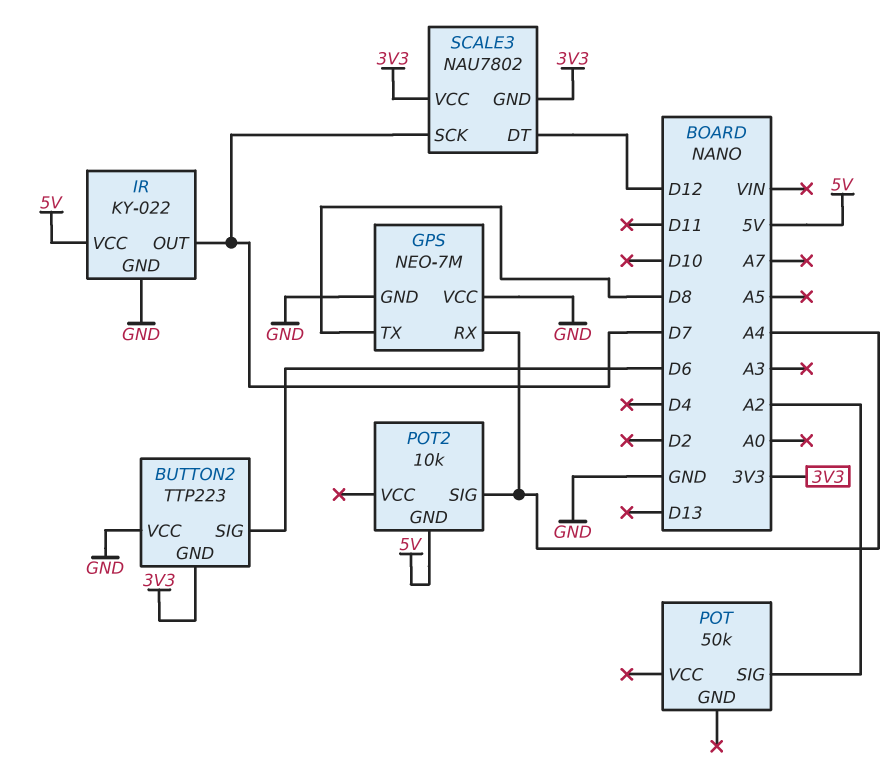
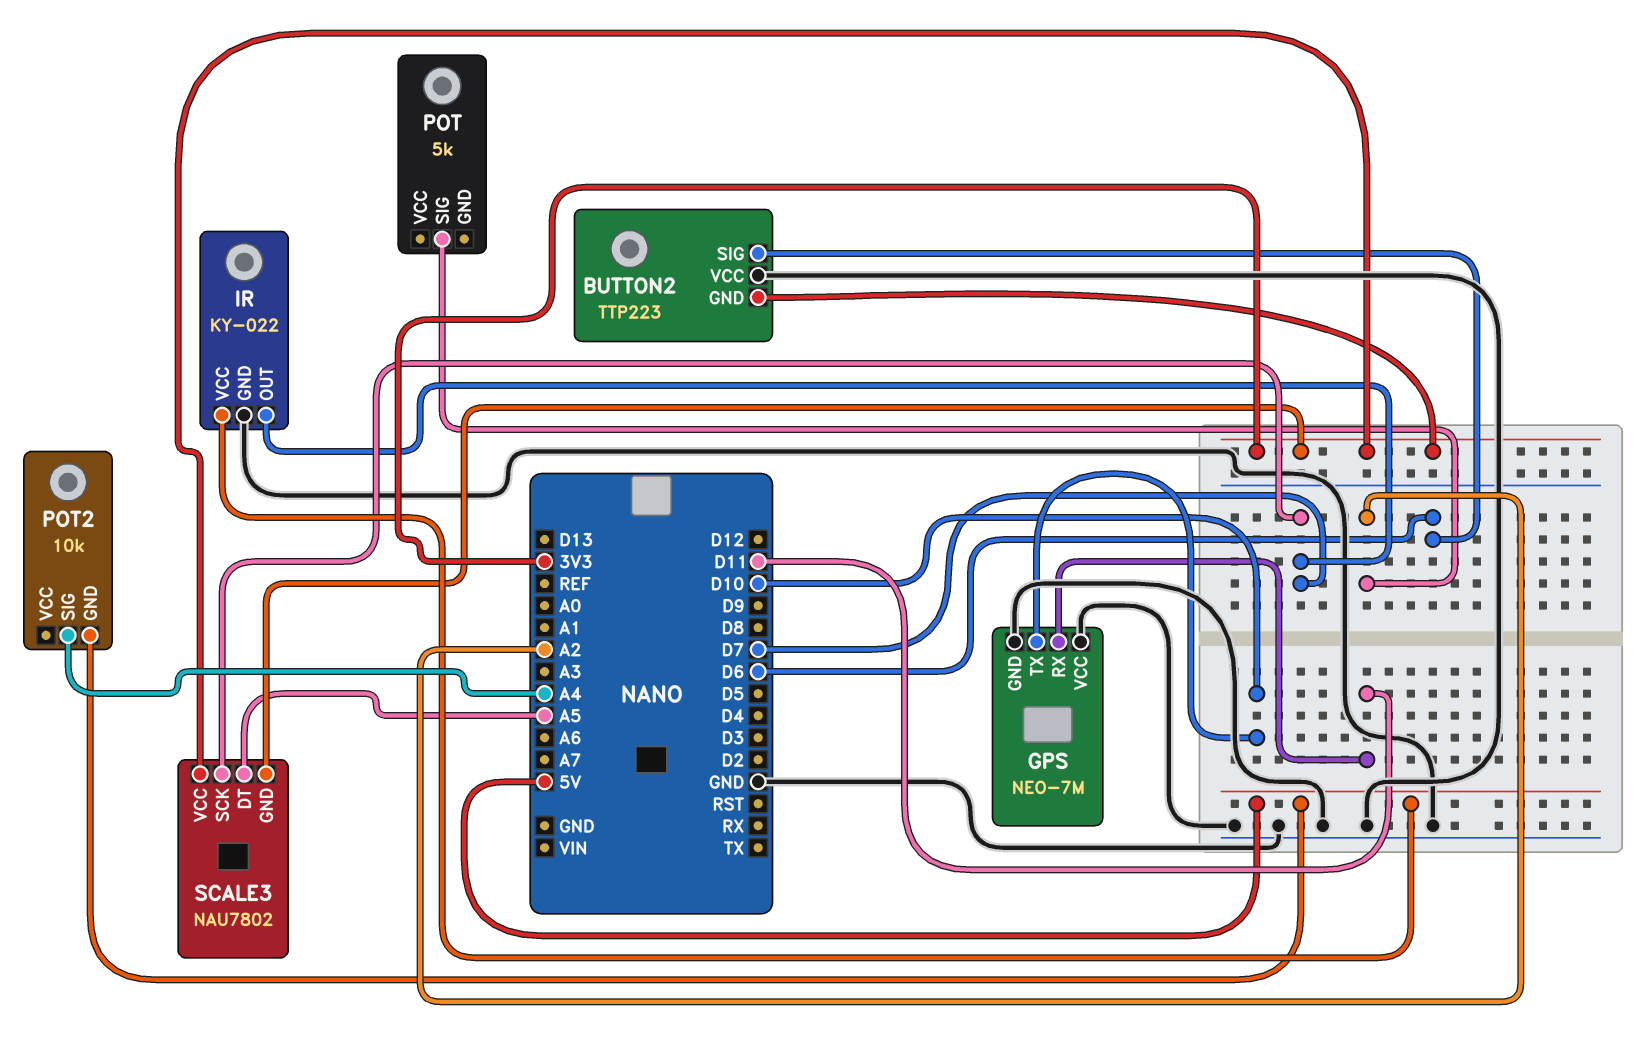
GPS pin RX: A4 -> D11
GPS pin TX: D8 -> D10
POT: 50k -> 5k
SCALE3 pin DT: D12 -> A5

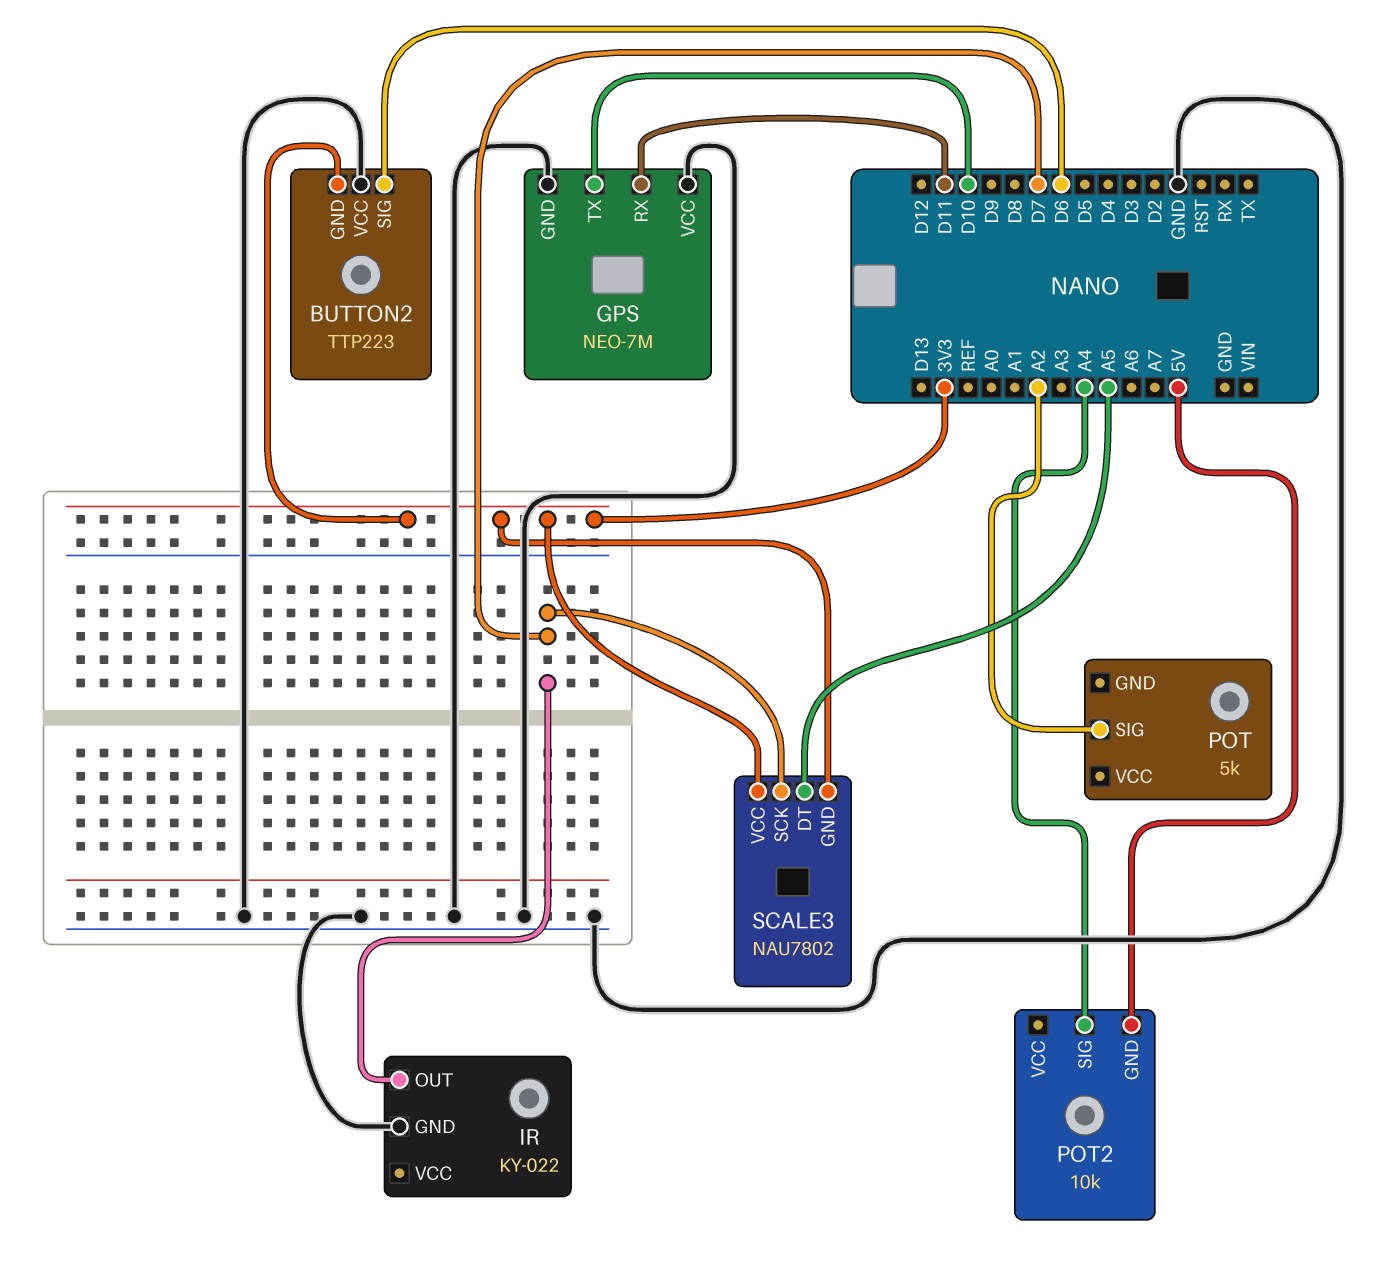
IR pin VCC: 5V -> none

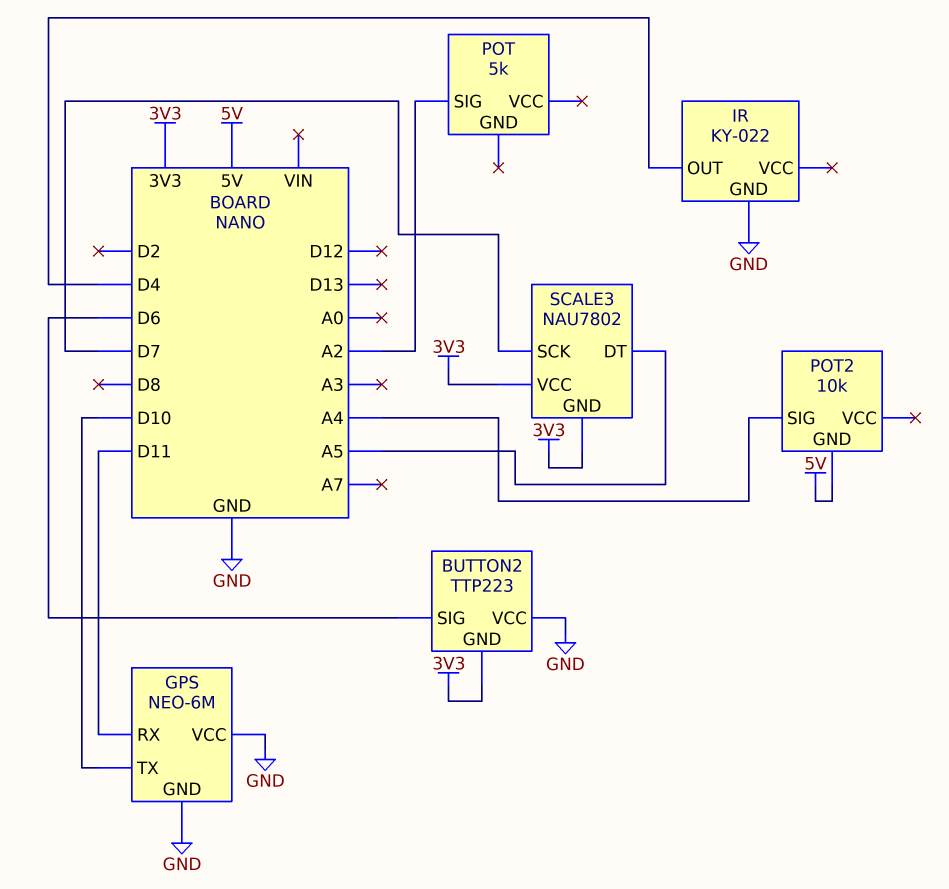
GPS: NEO-7M -> NEO-6M
IR pin OUT: D7 -> D4

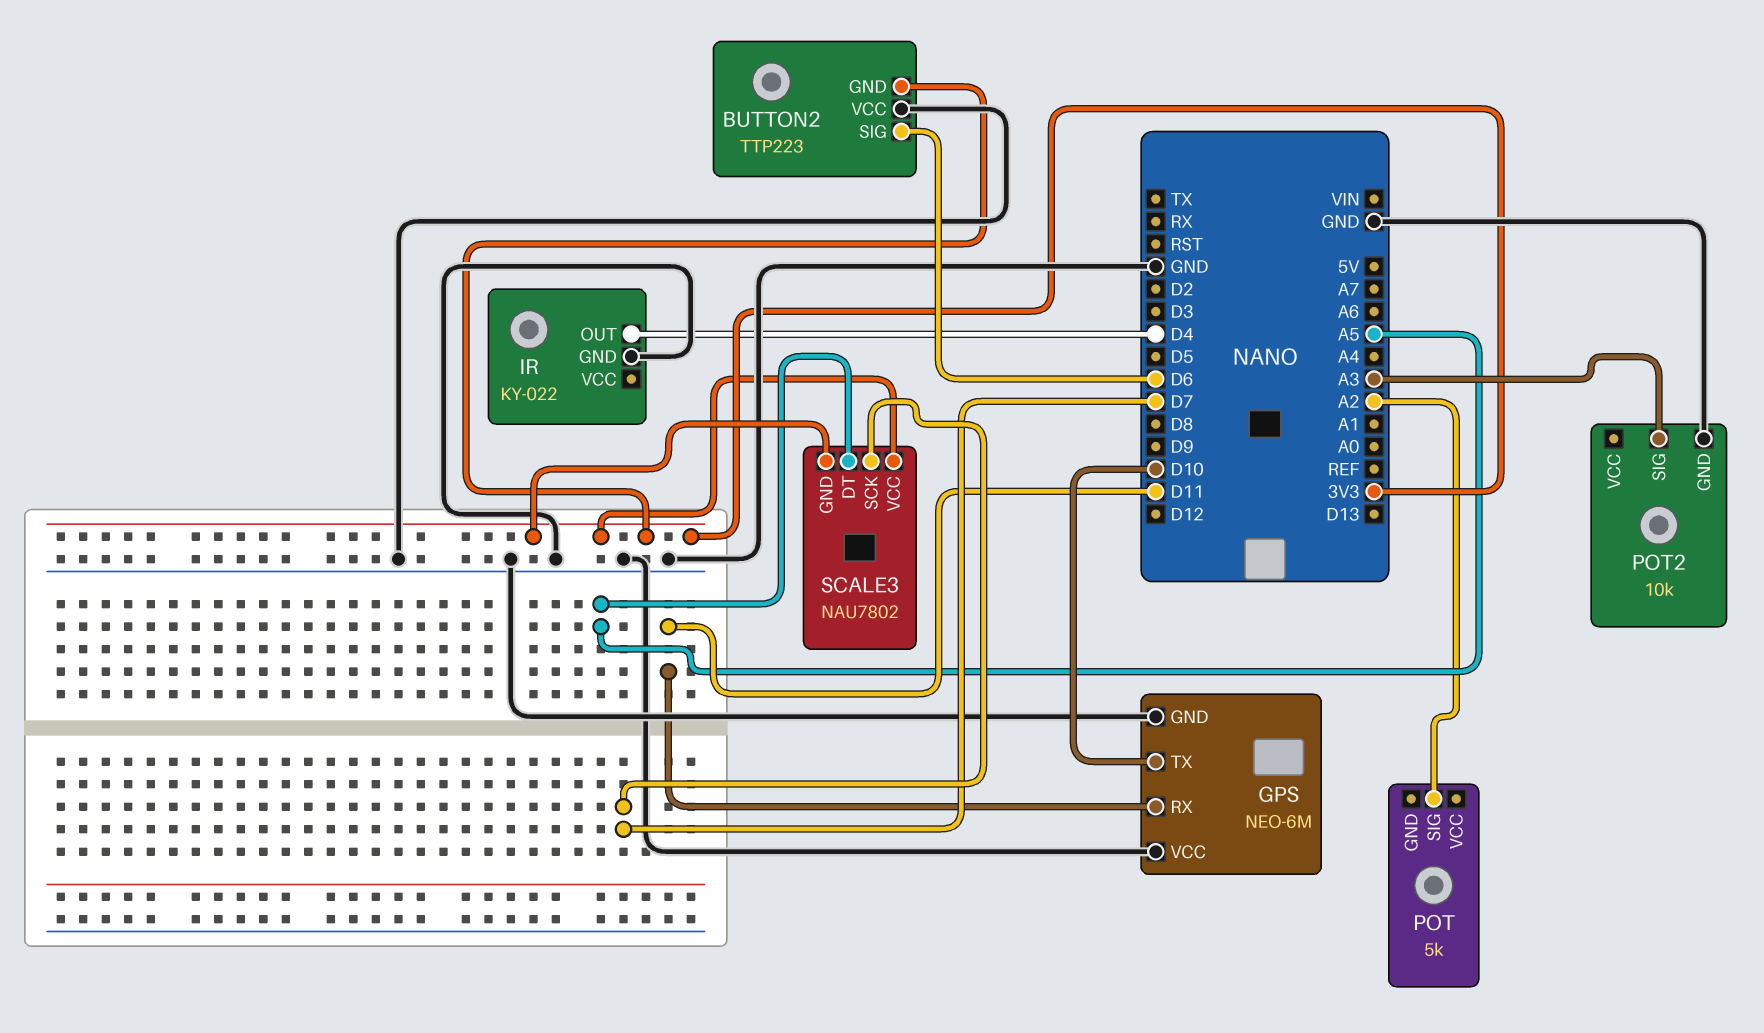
POT2 pin GND: 5V -> GND
POT2 pin SIG: A4 -> A3

